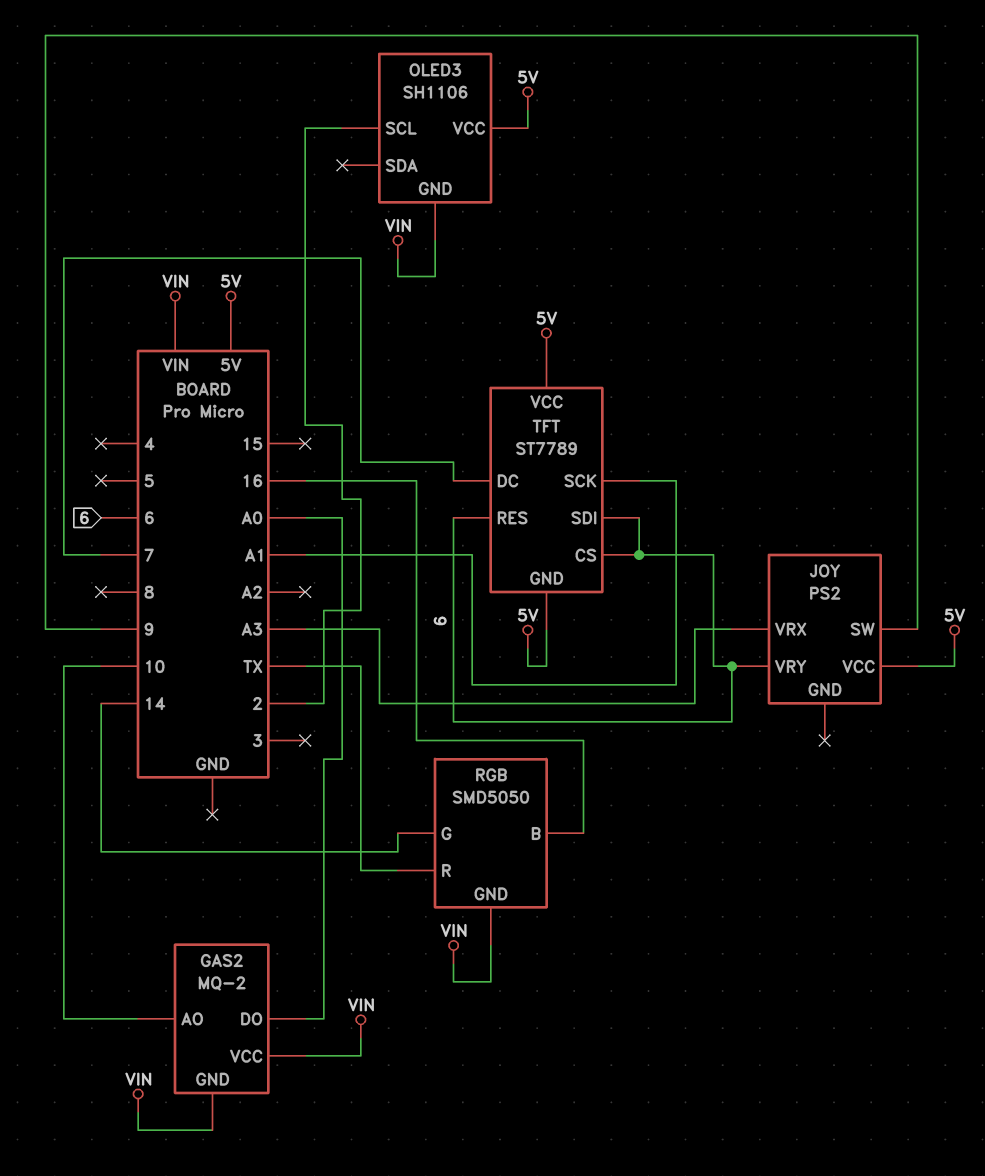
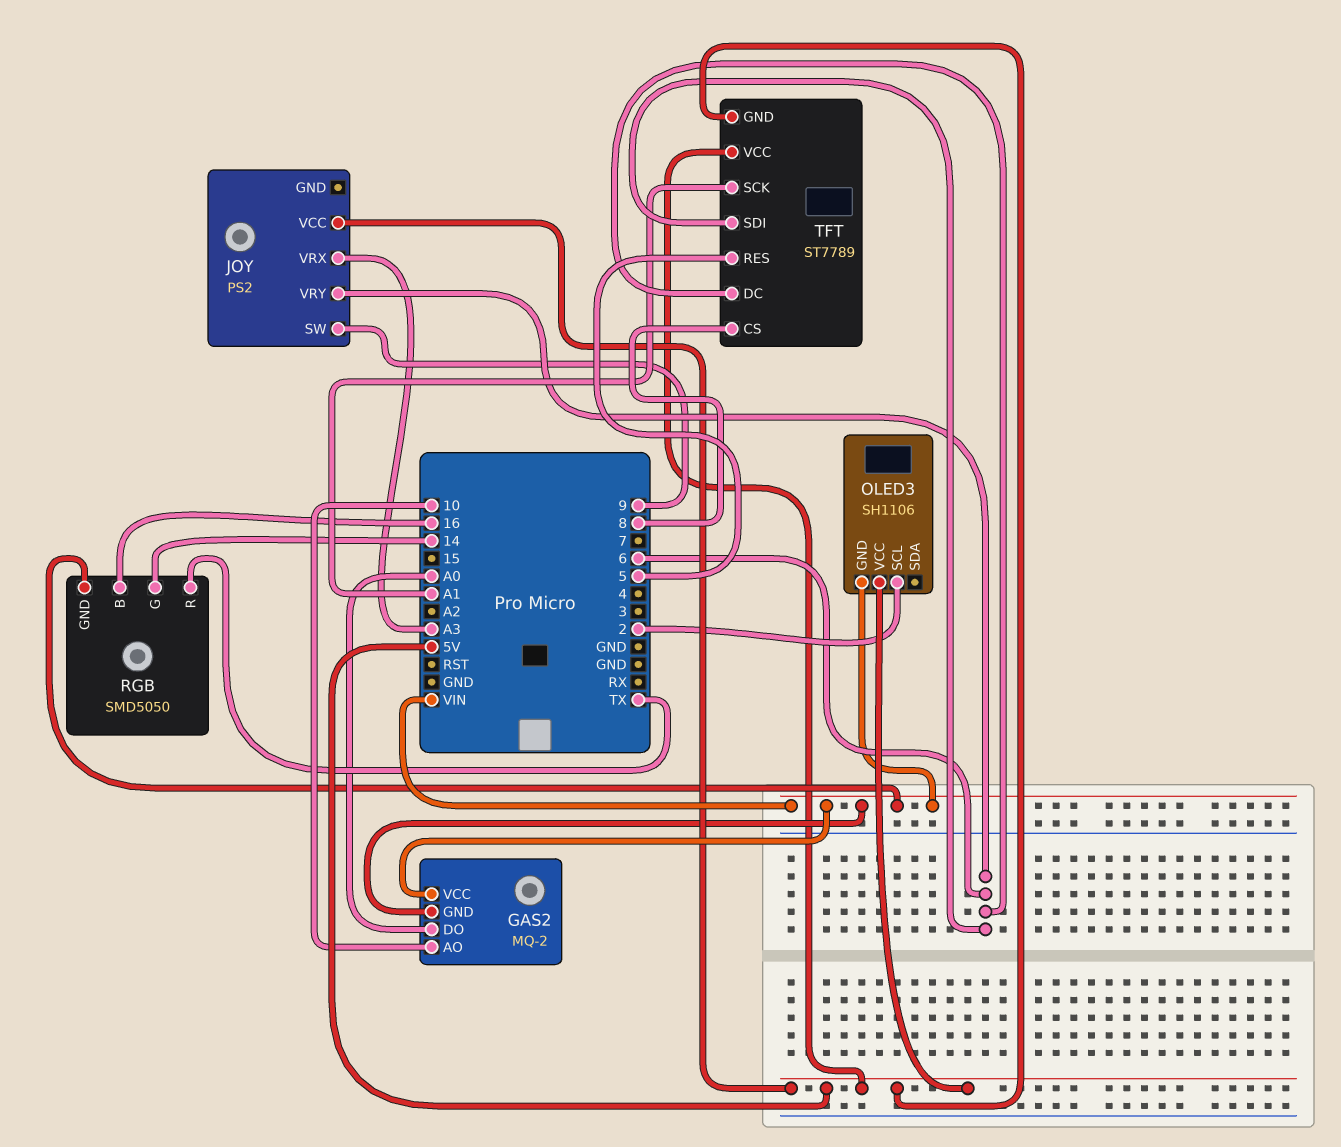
TFT pin CS: 6 -> 8
TFT pin DC: 7 -> 6
TFT pin RES: 6 -> 5

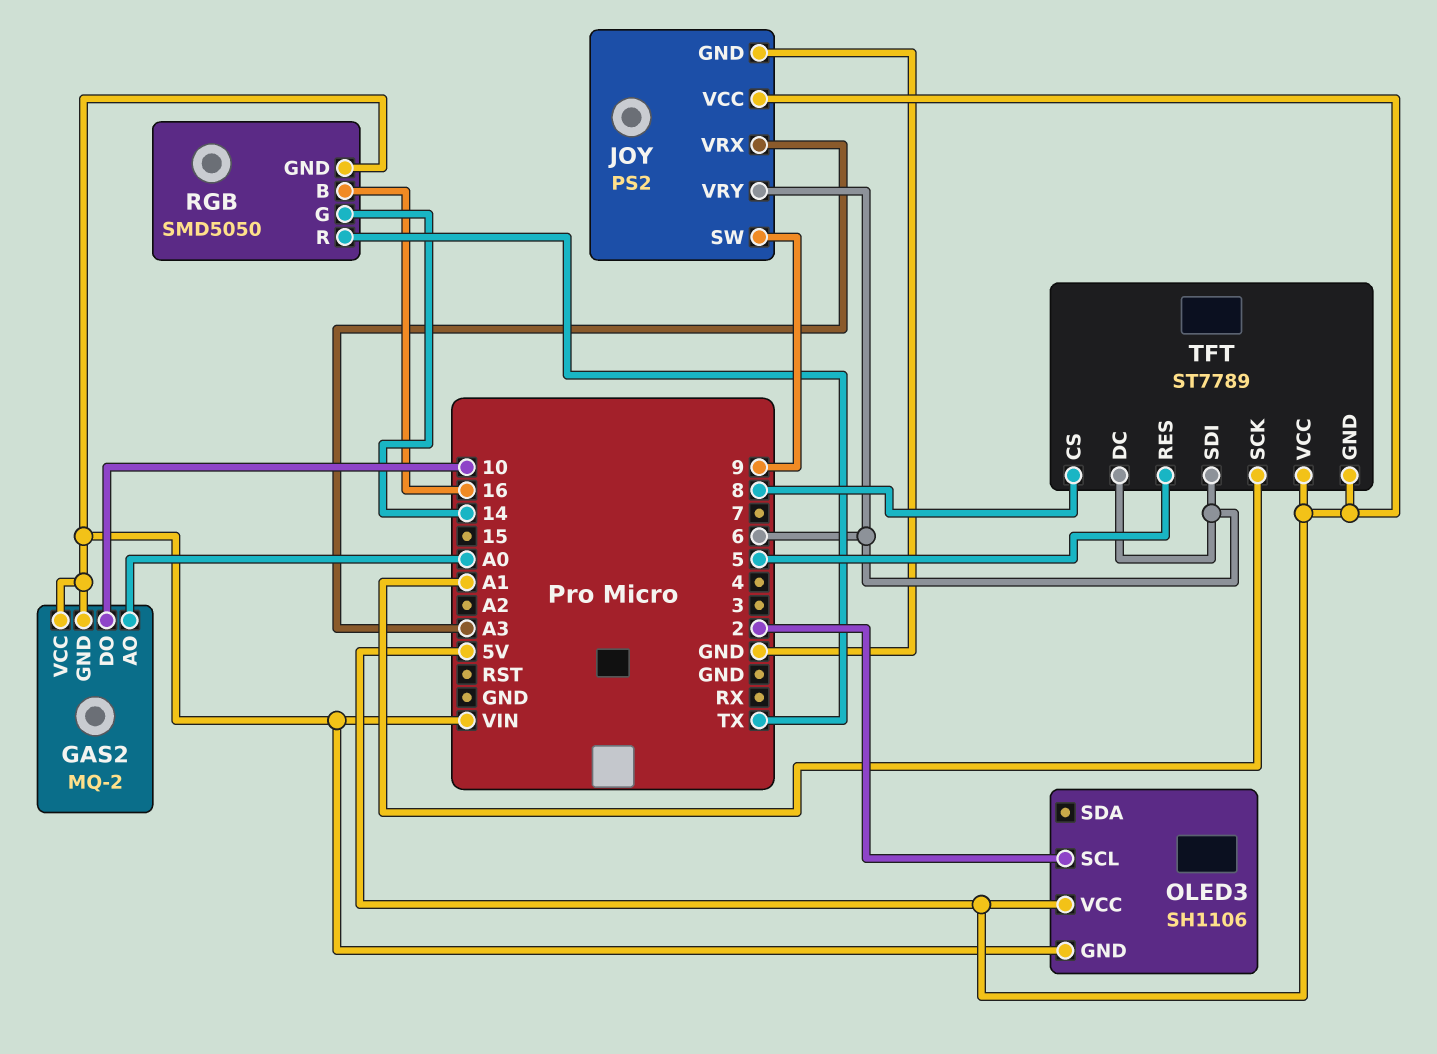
GAS2 pin AO: 10 -> A0
GAS2 pin DO: A0 -> 10
JOY pin GND: none -> GND

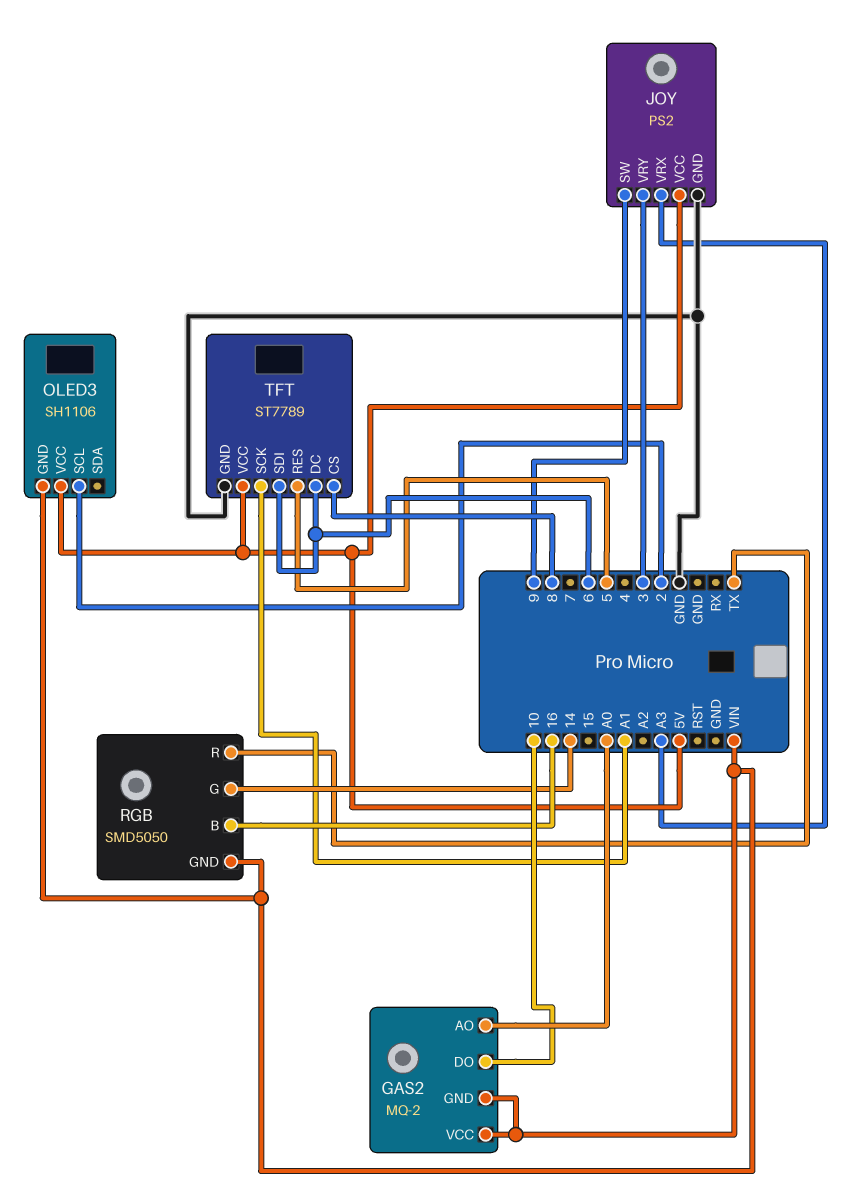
JOY pin VRY: 6 -> 3
TFT pin GND: 5V -> GND

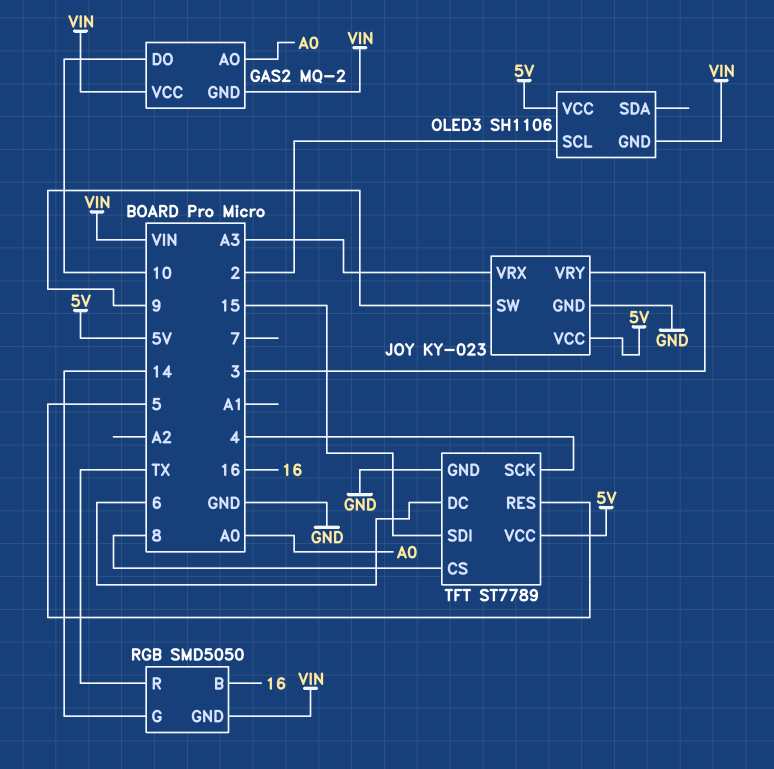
JOY: PS2 -> KY-023
TFT pin SCK: A1 -> 4
TFT pin SDI: 6 -> 15

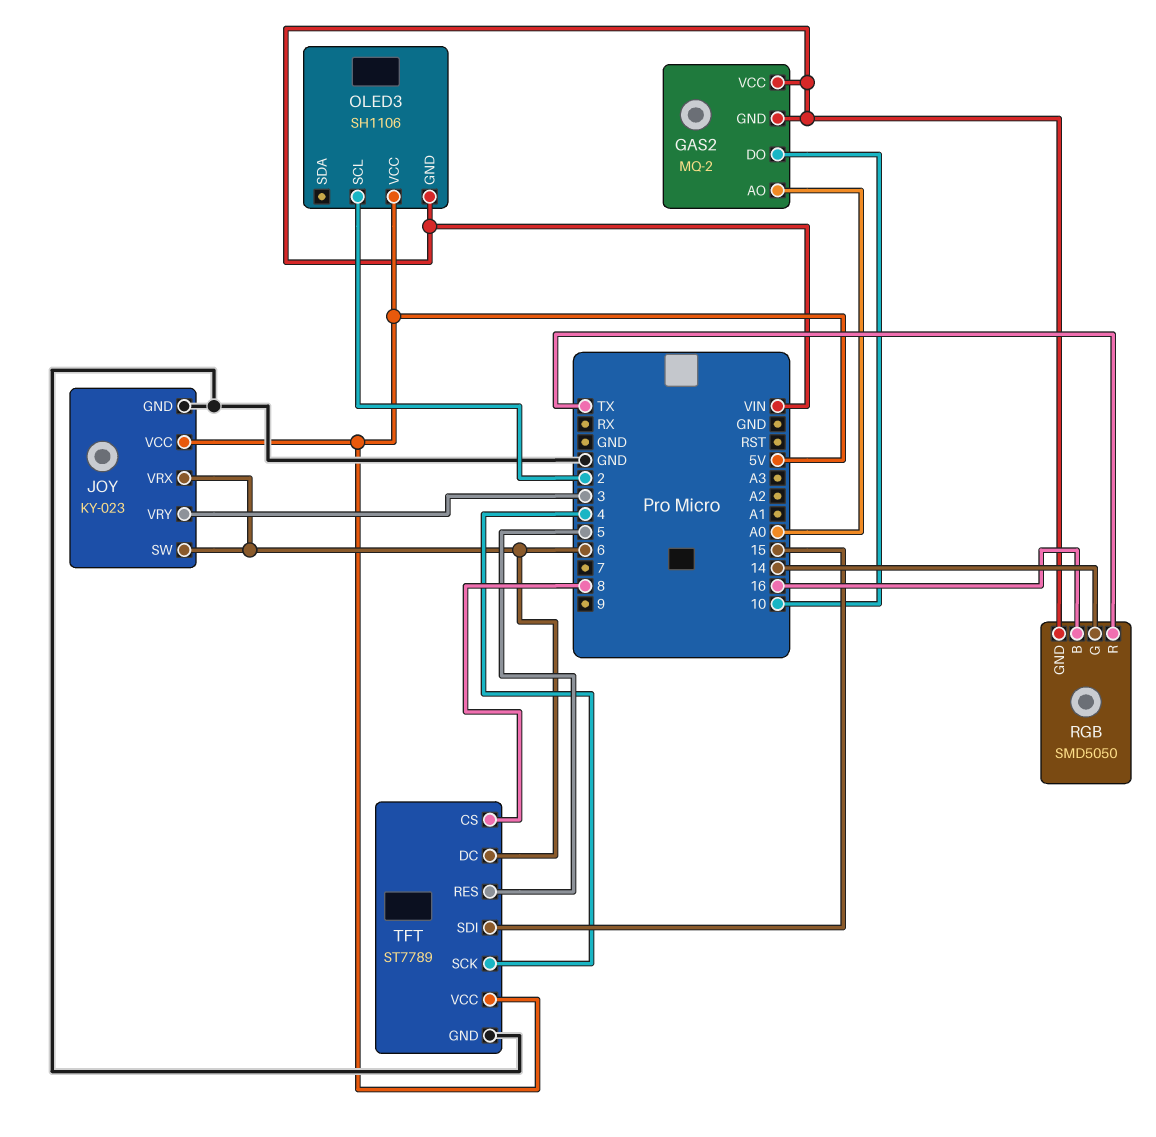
JOY pin SW: 9 -> 6
JOY pin VRX: A3 -> 6

